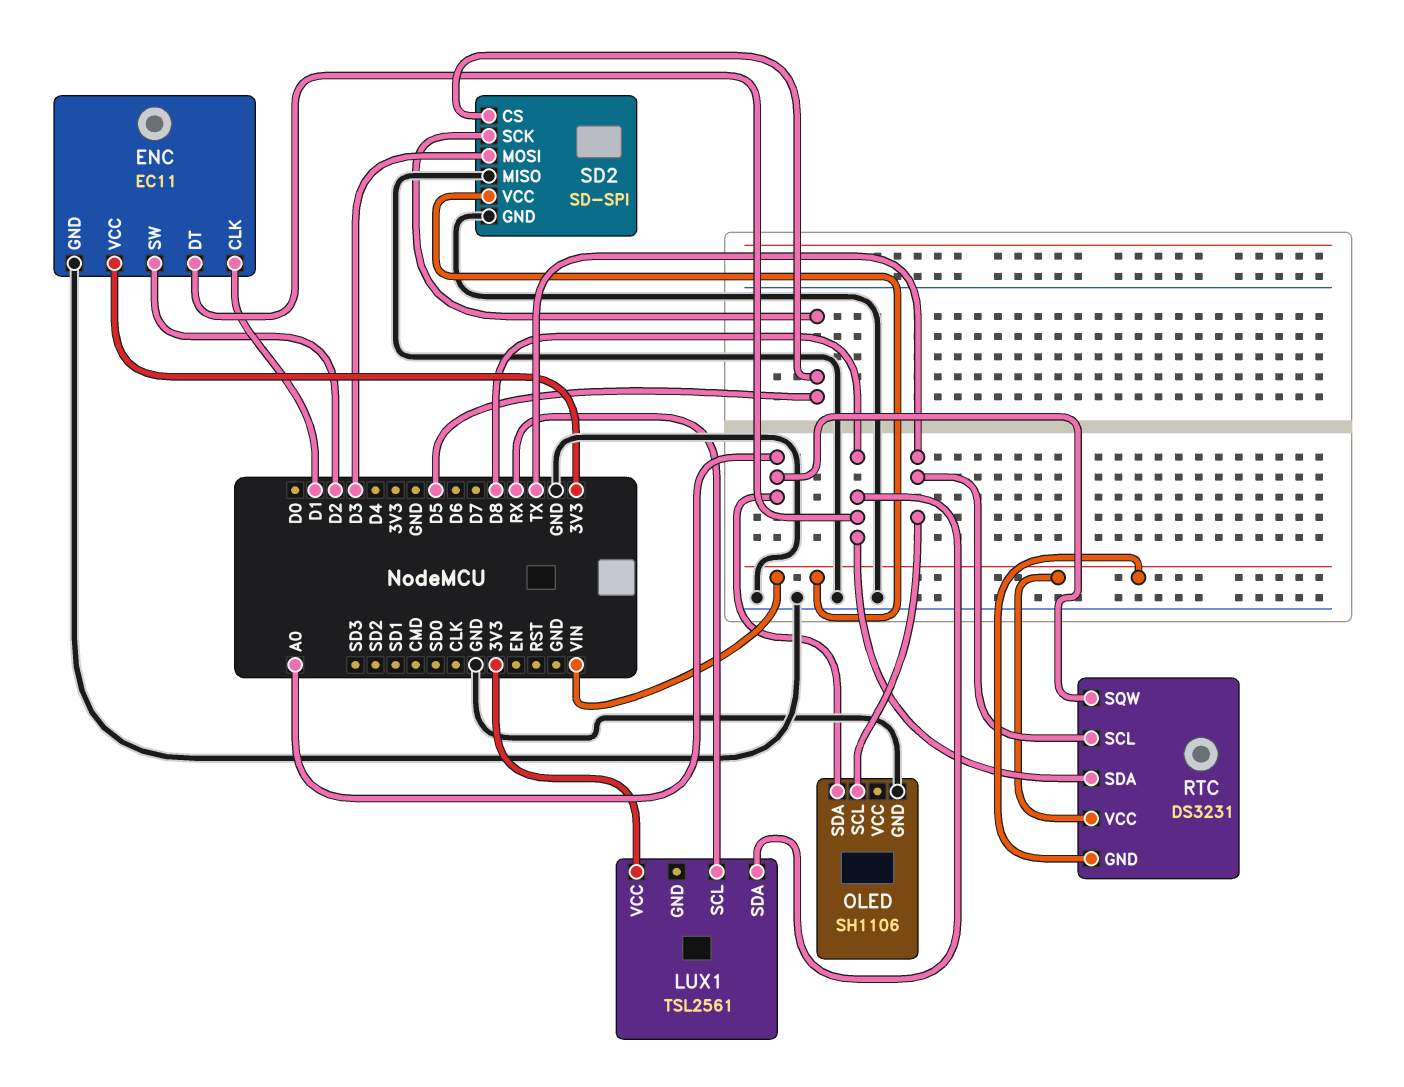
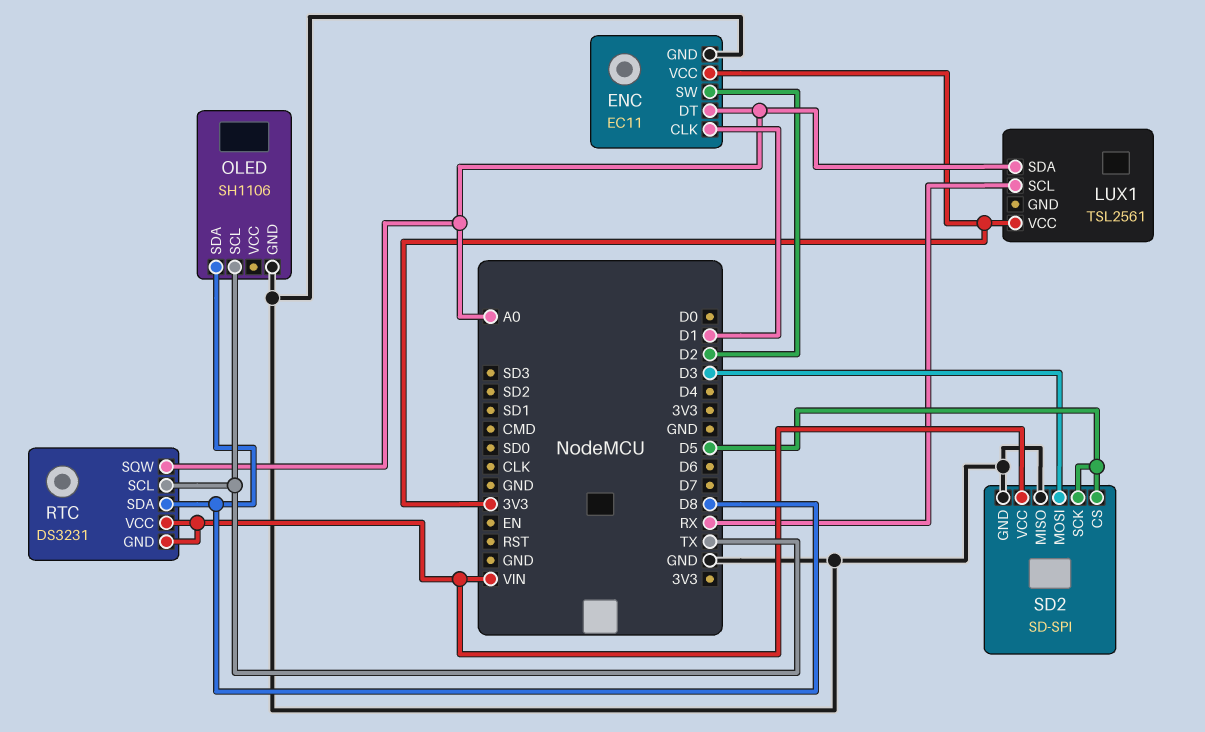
ENC pin DT: D8 -> A0
LUX1 pin SDA: D8 -> A0
OLED pin SDA: A0 -> D8

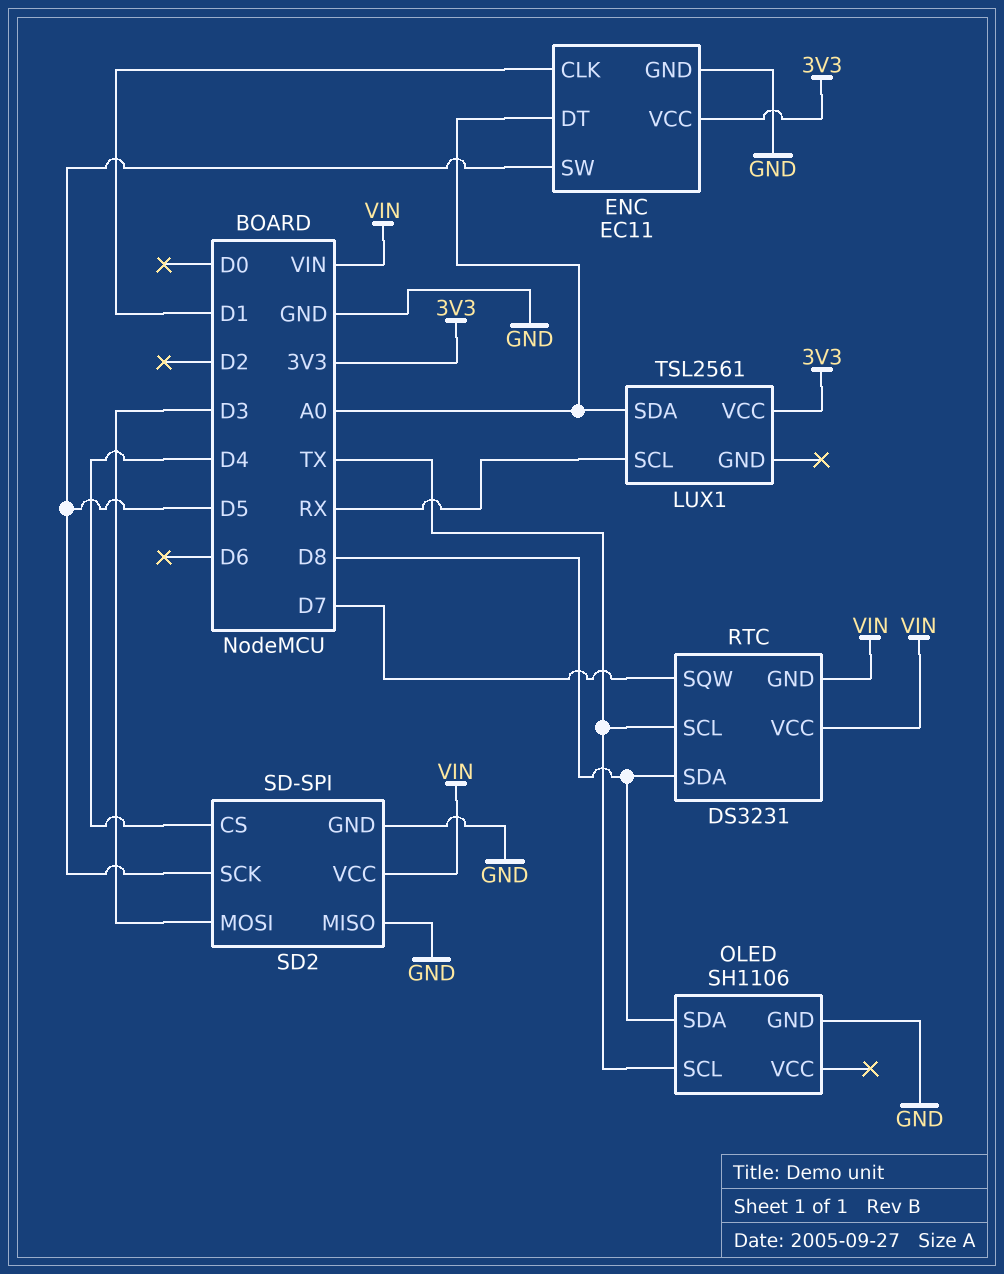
ENC pin SW: D2 -> D5
RTC pin SQW: A0 -> D7
SD2 pin CS: D5 -> D4

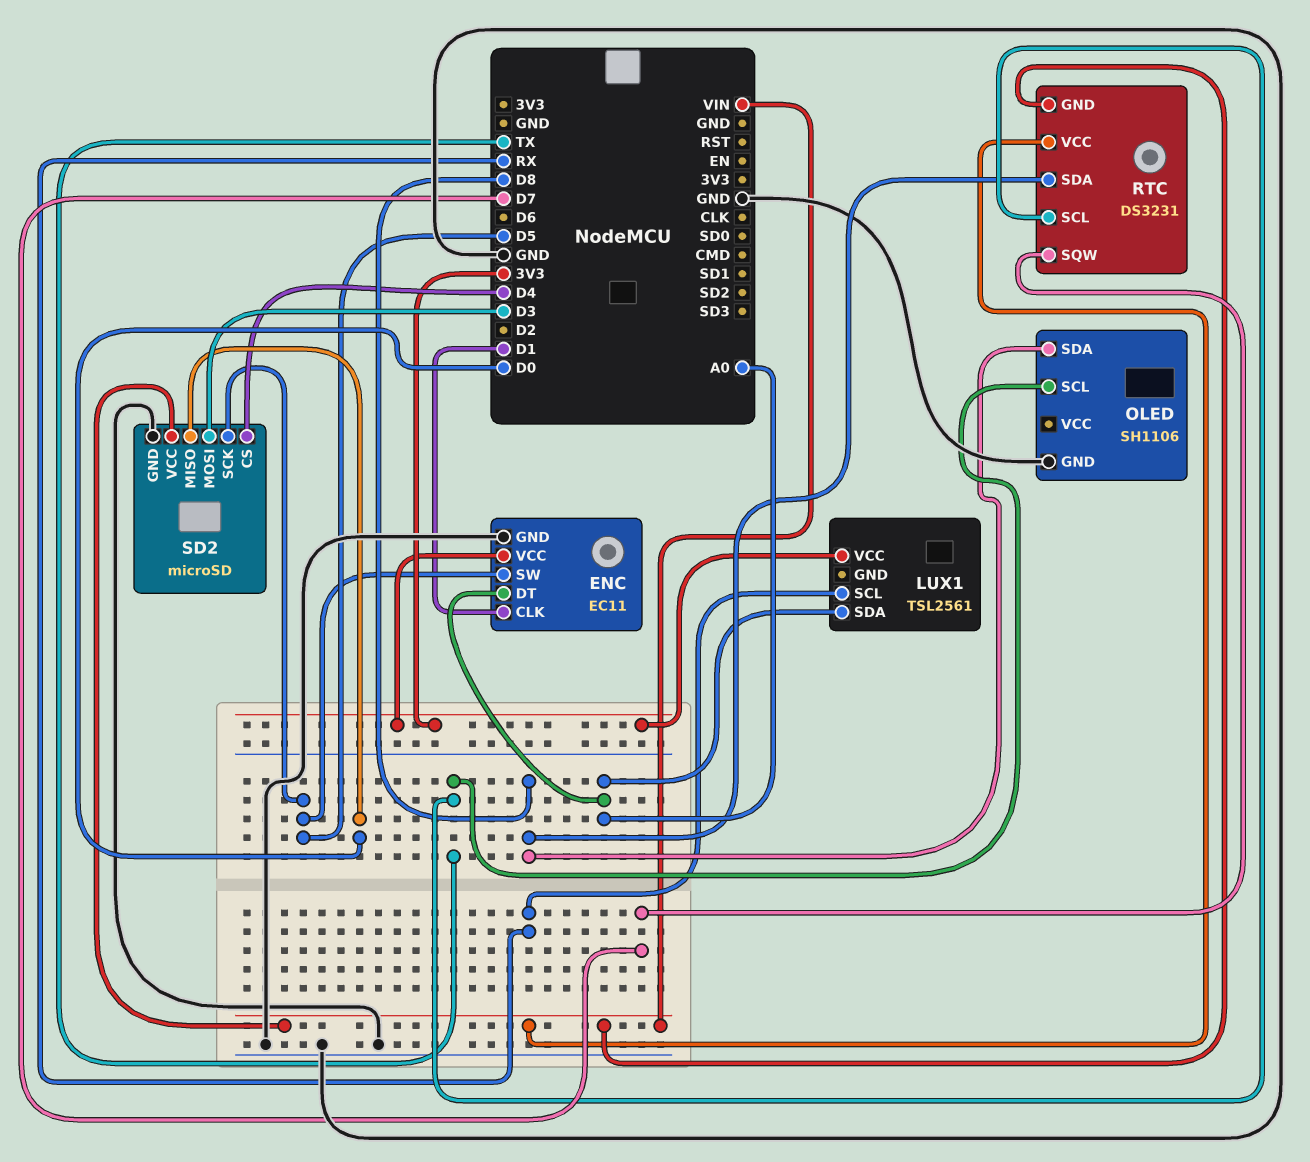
SD2: SD-SPI -> microSD
SD2 pin MISO: GND -> D0

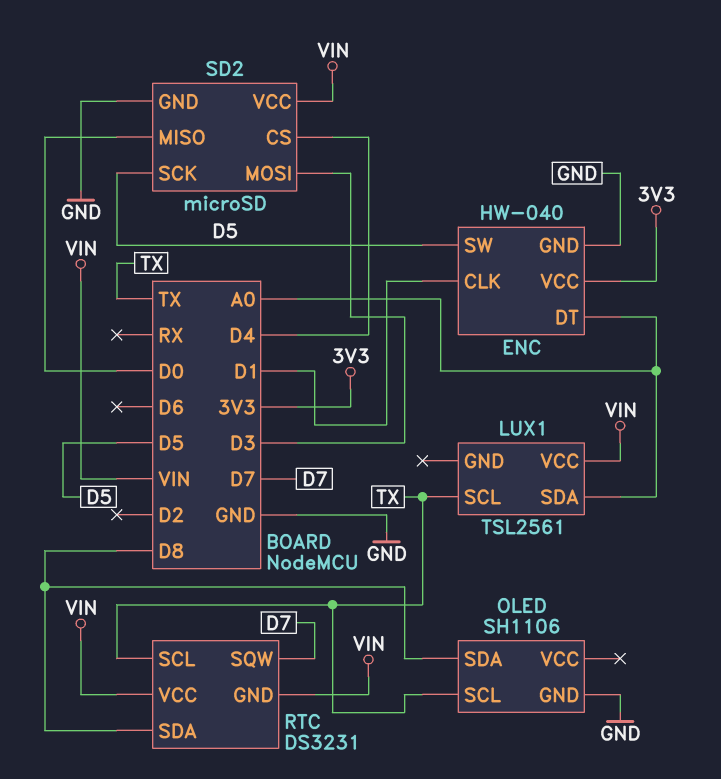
ENC: EC11 -> HW-040
LUX1 pin SCL: RX -> TX
LUX1 pin VCC: 3V3 -> VIN

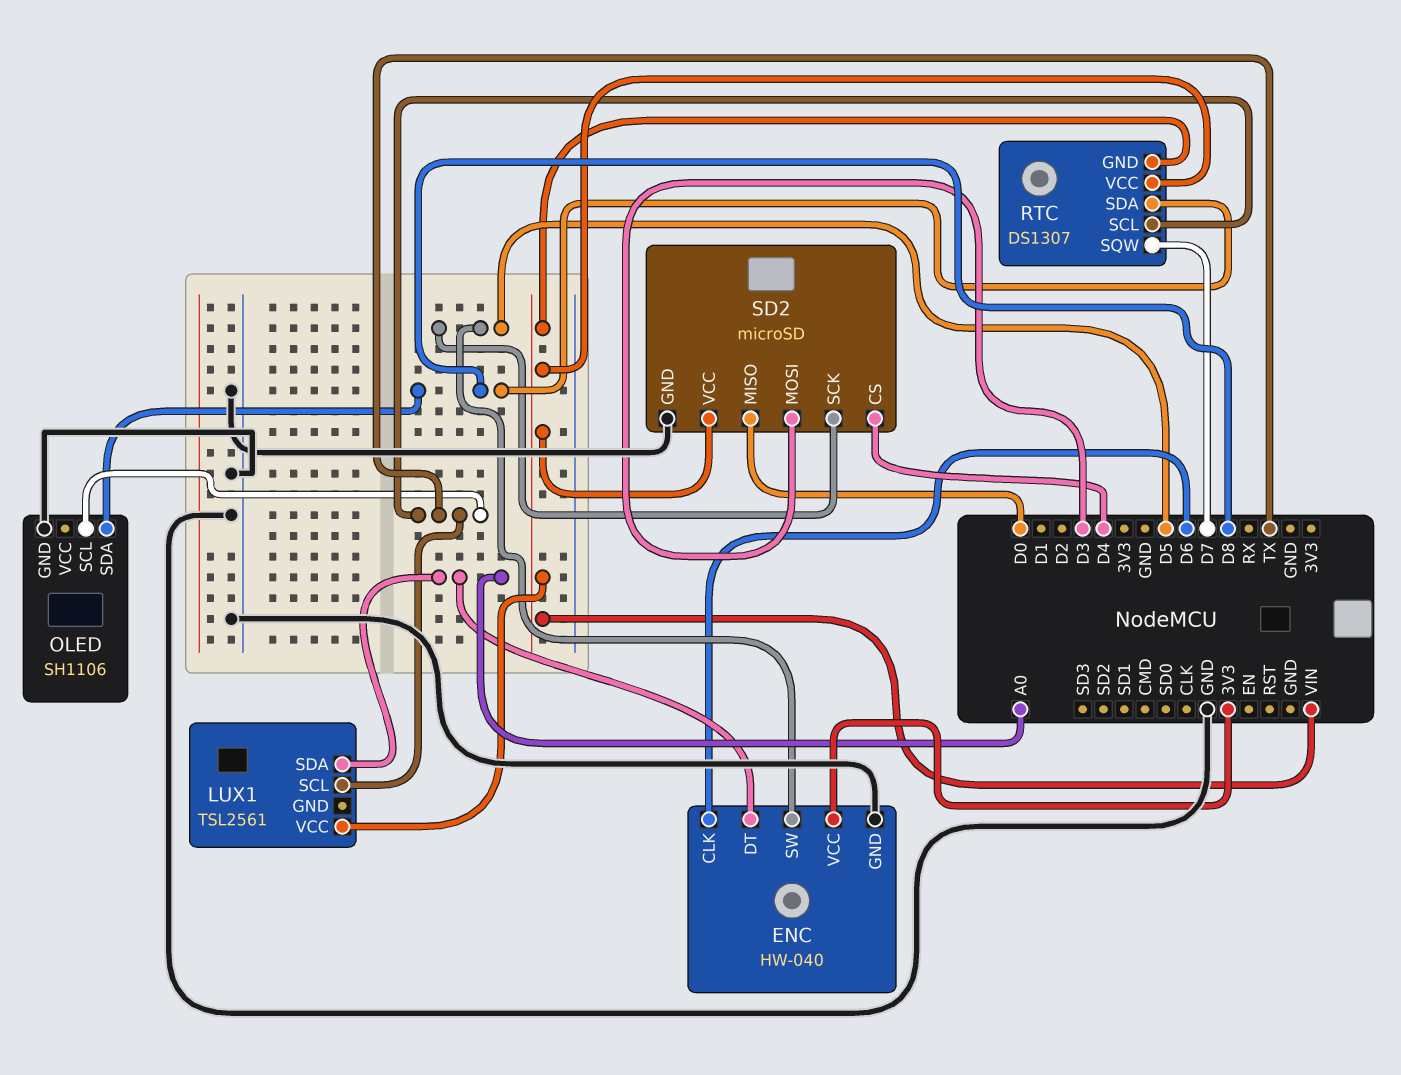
ENC pin CLK: D1 -> D6
RTC: DS3231 -> DS1307

